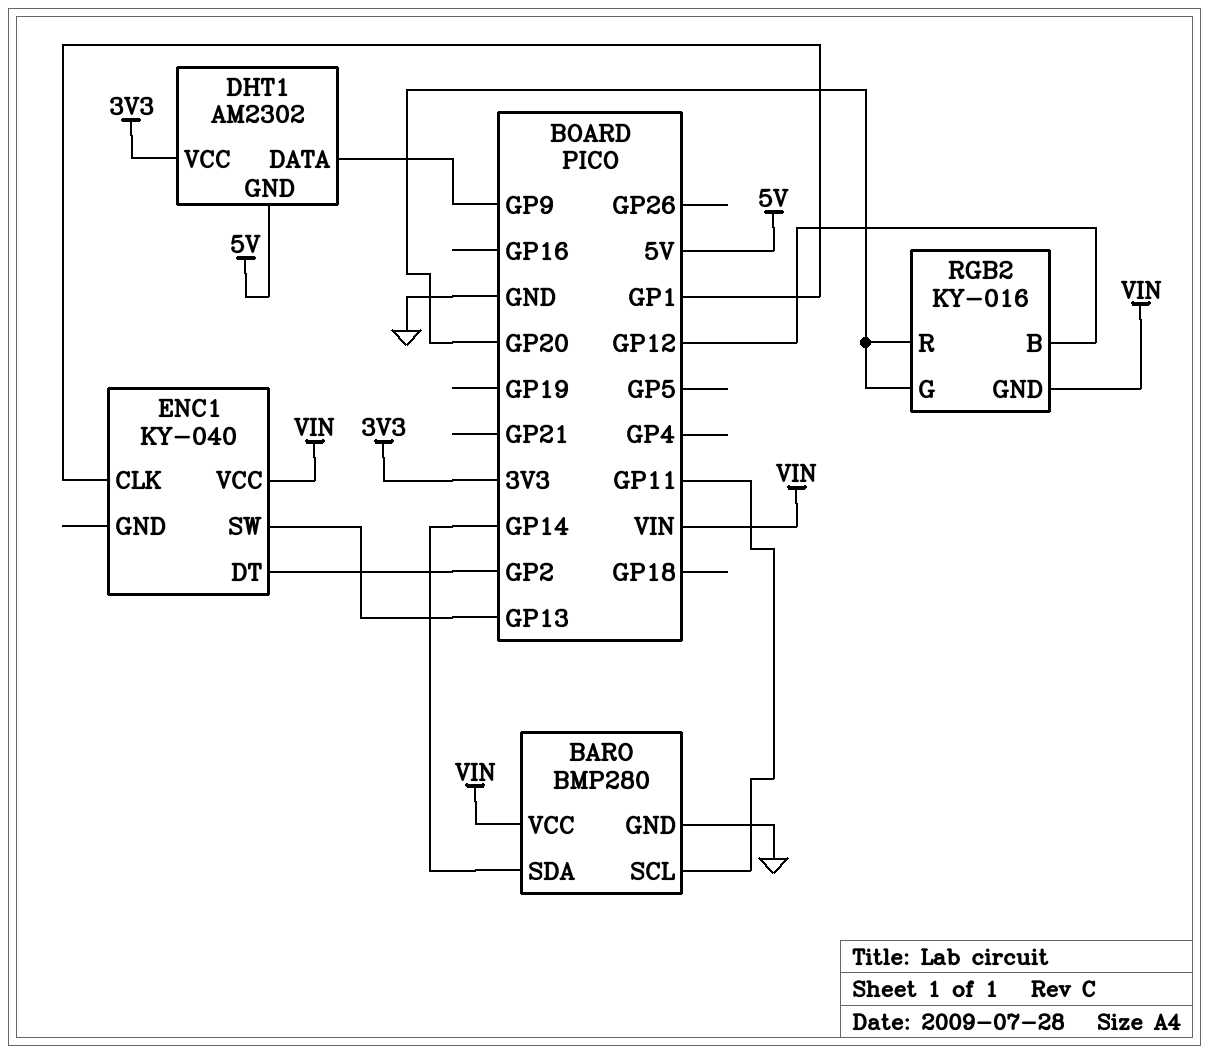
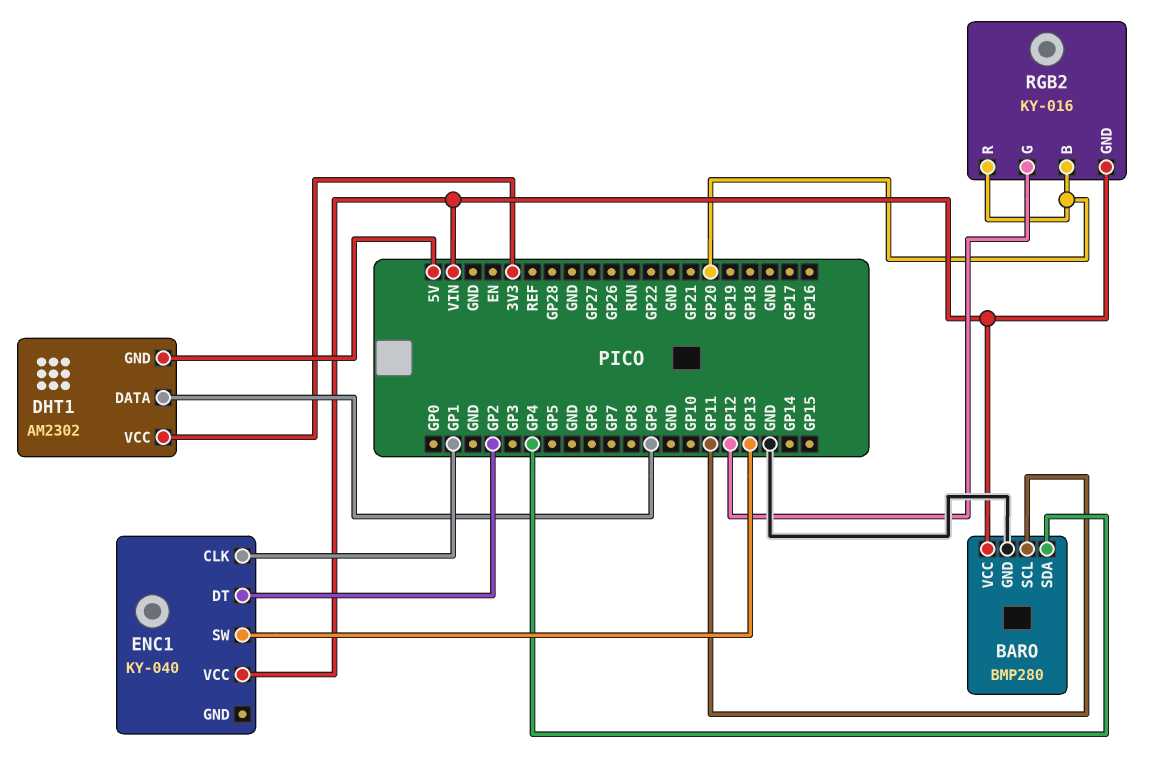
BARO pin SDA: GP14 -> GP4
RGB2 pin B: GP12 -> GP20
RGB2 pin G: GP20 -> GP12

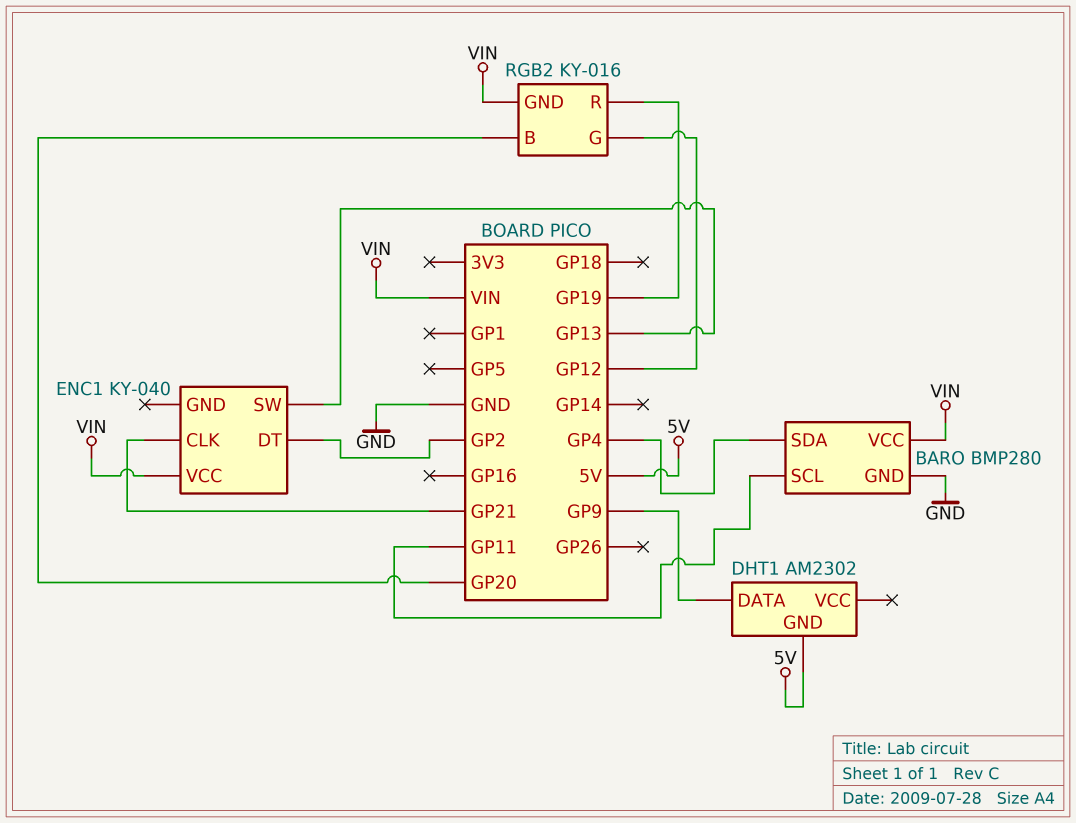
DHT1 pin VCC: 3V3 -> none
ENC1 pin CLK: GP1 -> GP21
RGB2 pin R: GP20 -> GP19

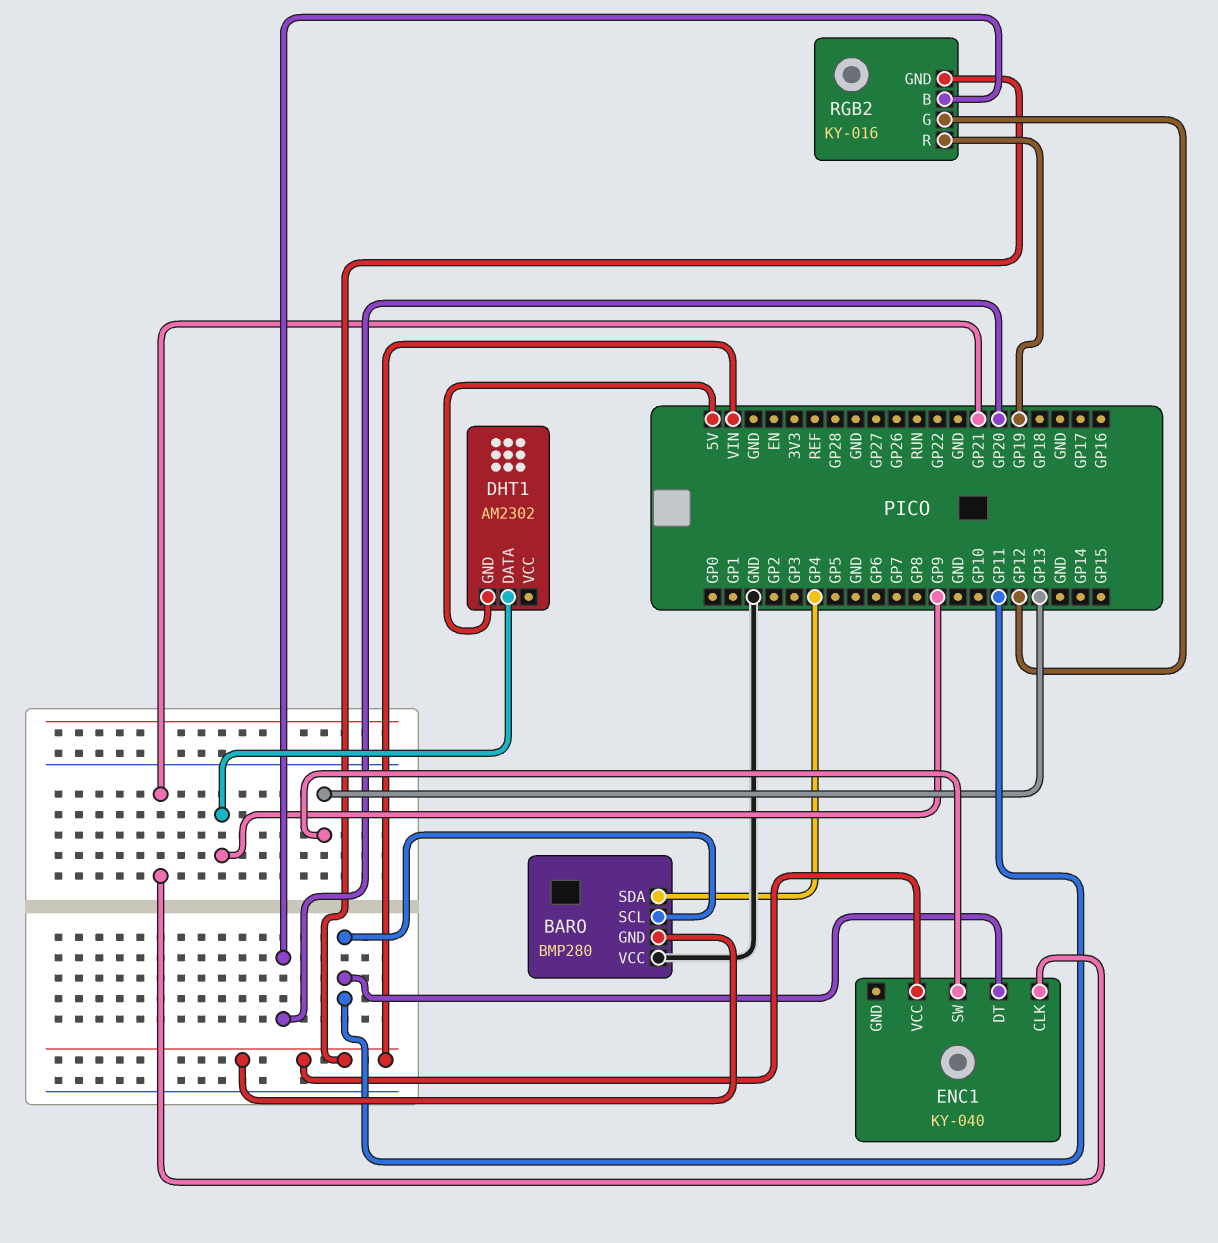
BARO pin GND: GND -> VIN
BARO pin VCC: VIN -> GND
ENC1 pin DT: GP2 -> GP11

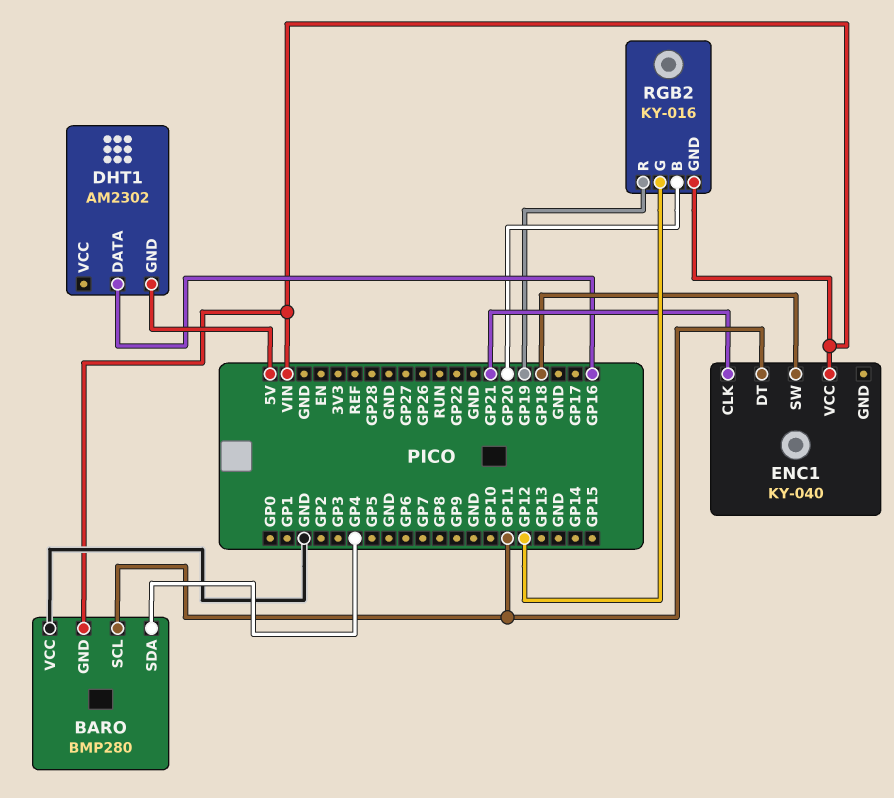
DHT1 pin DATA: GP9 -> GP16
ENC1 pin SW: GP13 -> GP18

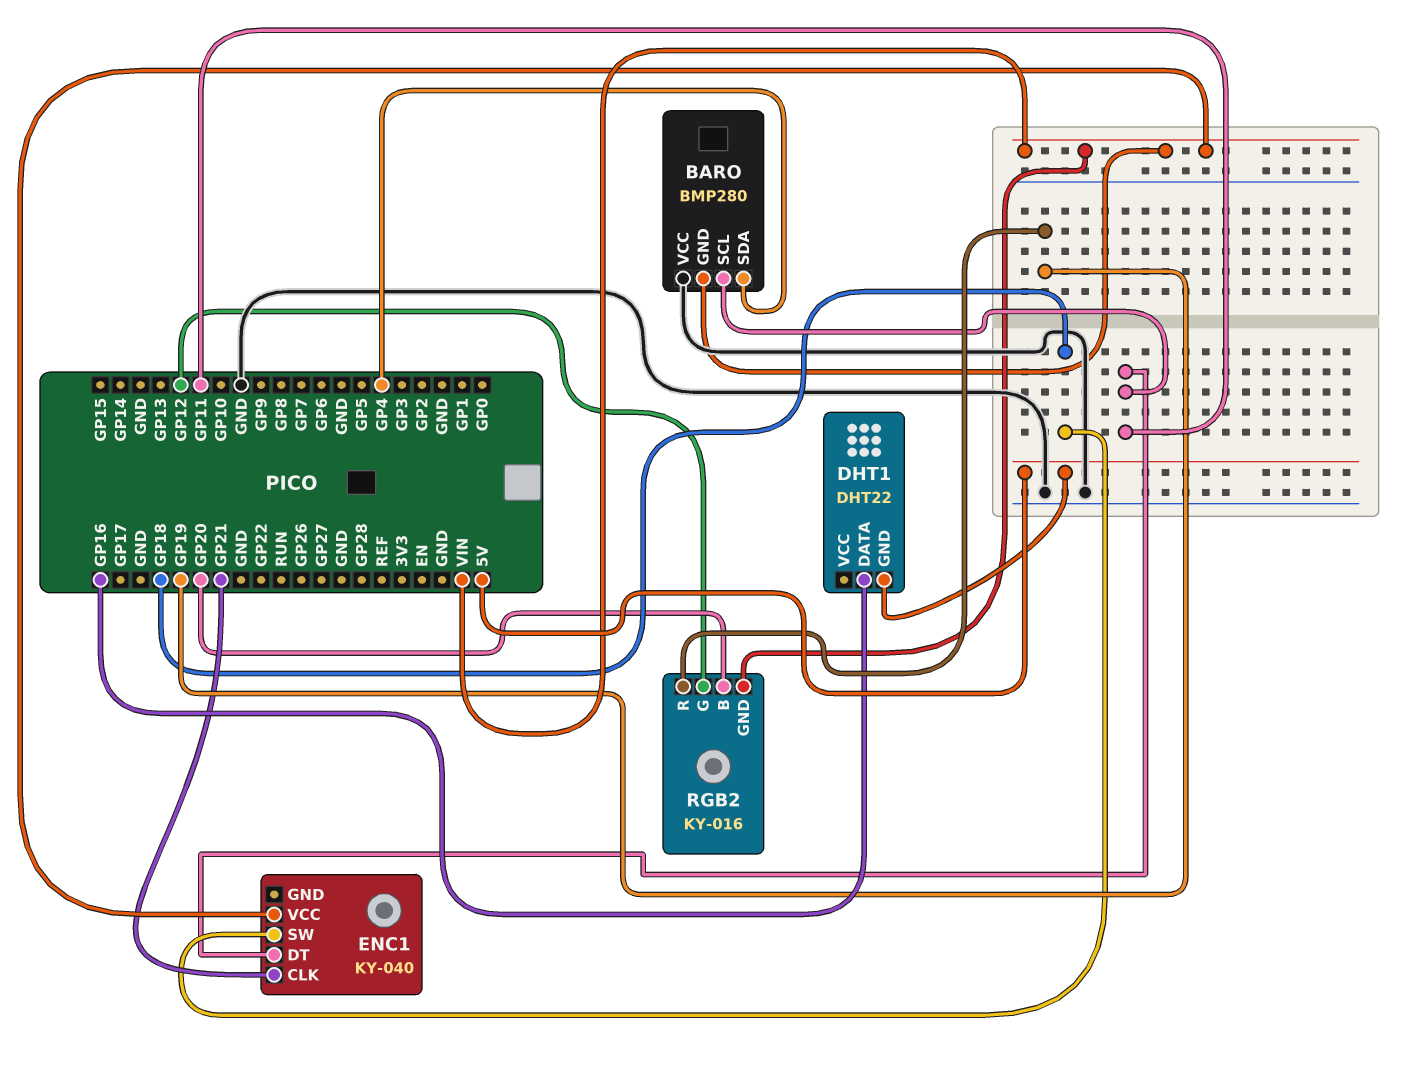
DHT1: AM2302 -> DHT22

